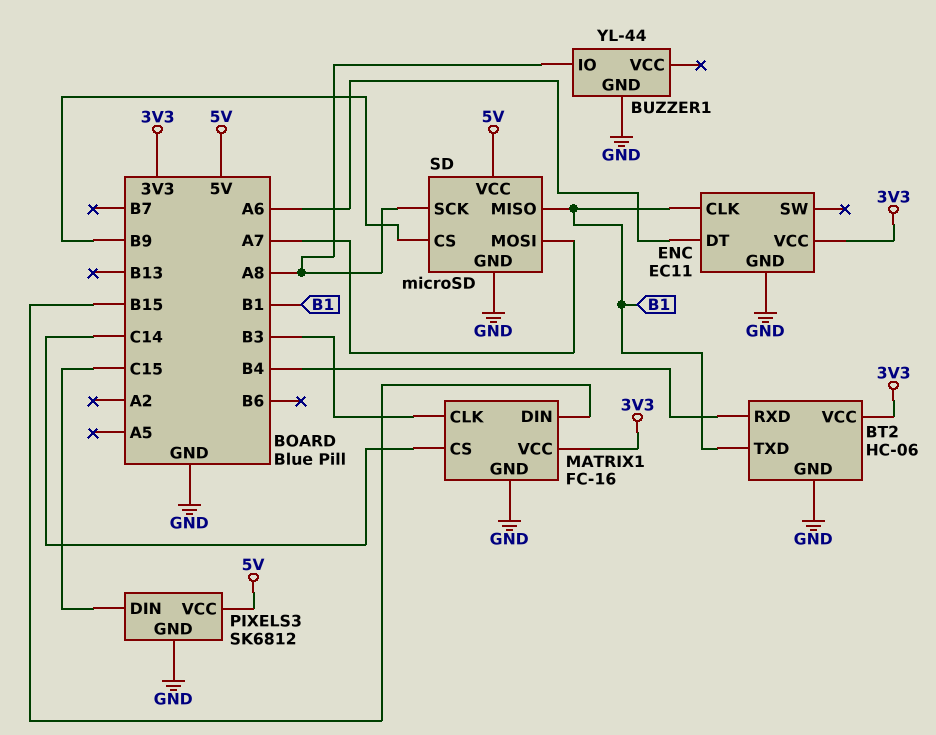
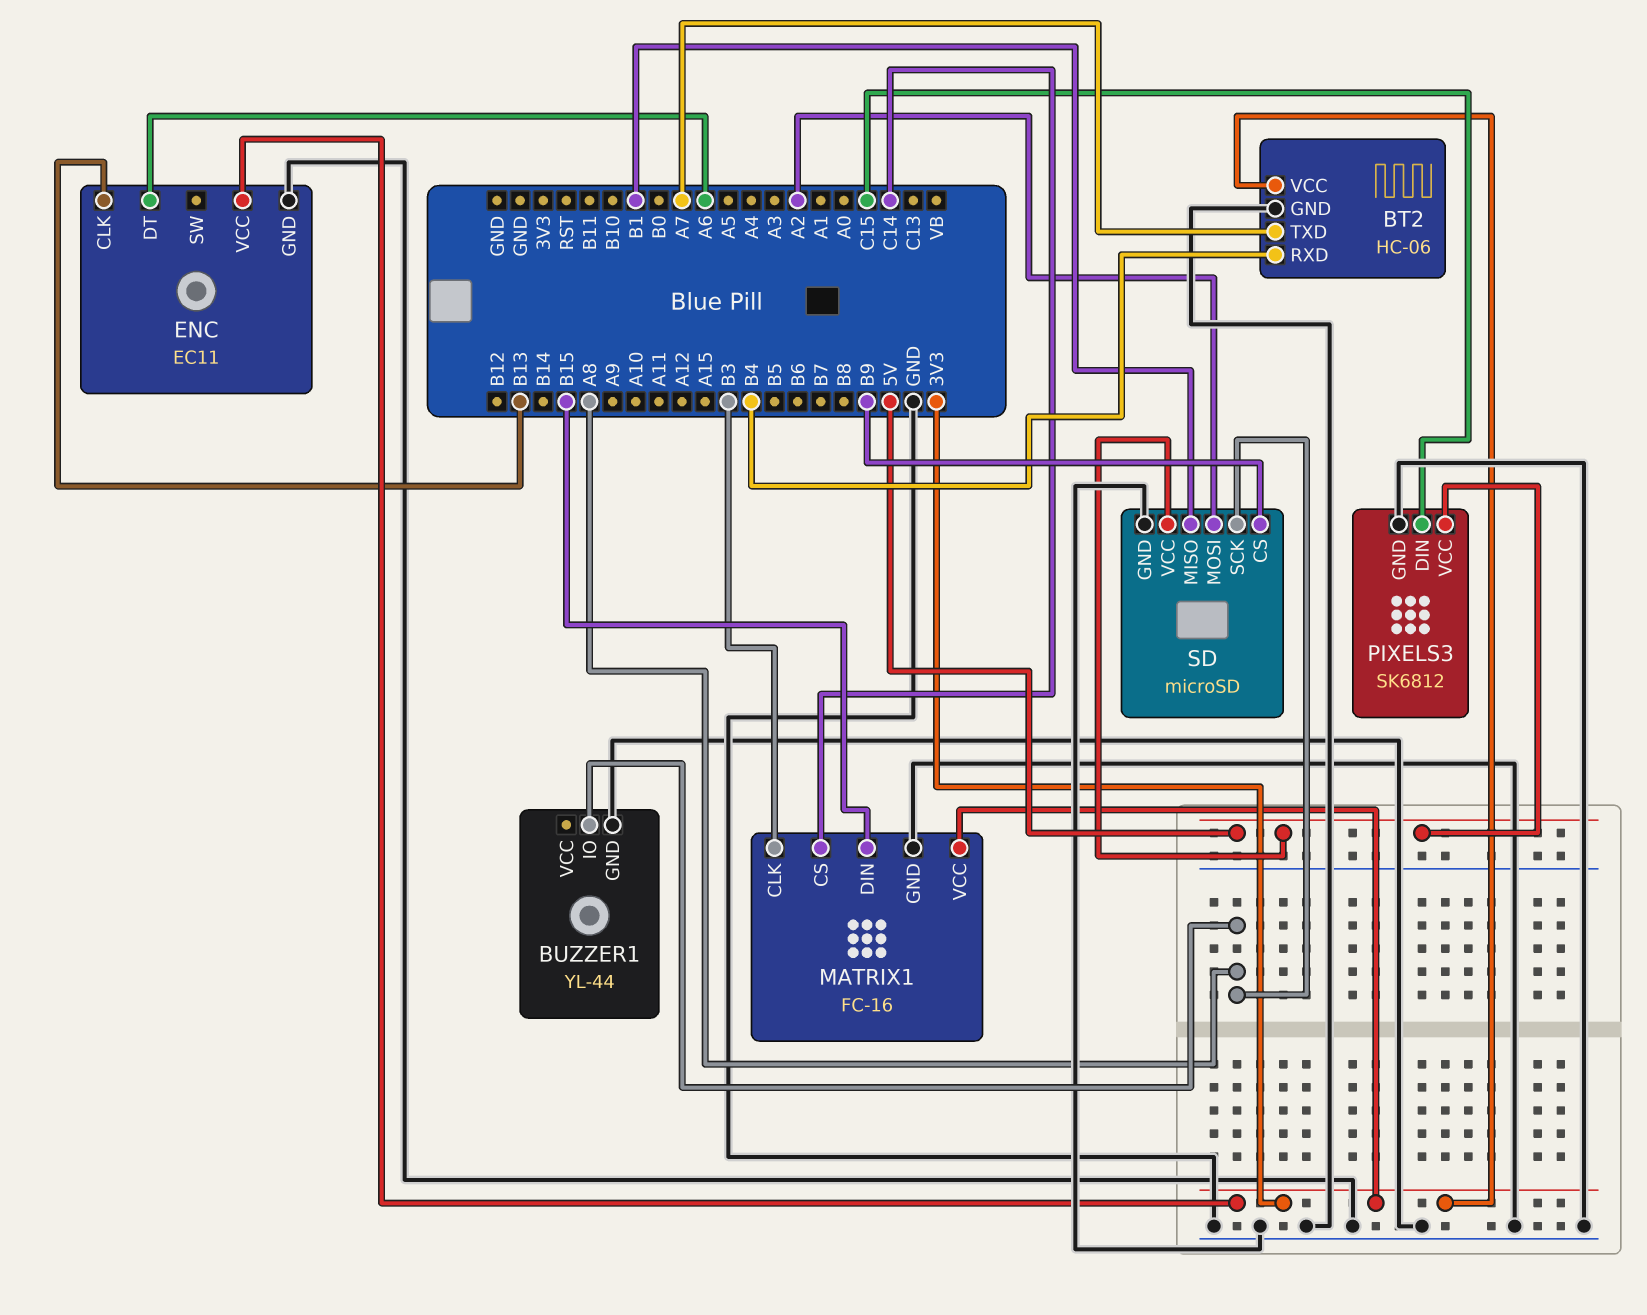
BT2 pin TXD: B1 -> A7
ENC pin CLK: B1 -> B13
SD pin MOSI: A7 -> A2

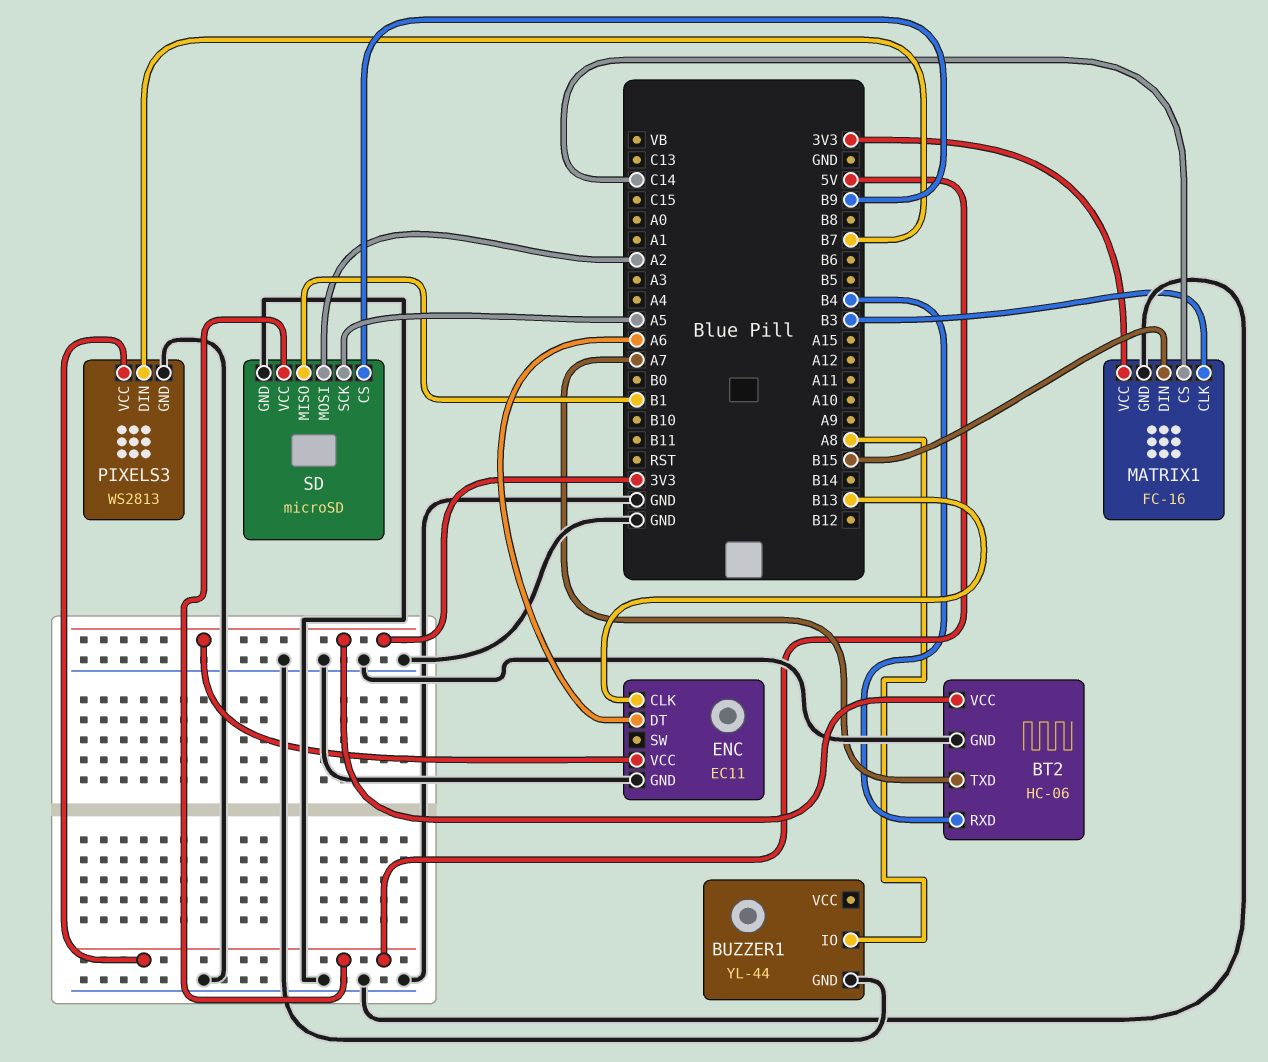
PIXELS3: SK6812 -> WS2813
PIXELS3 pin DIN: C15 -> B7
SD pin SCK: A8 -> A5

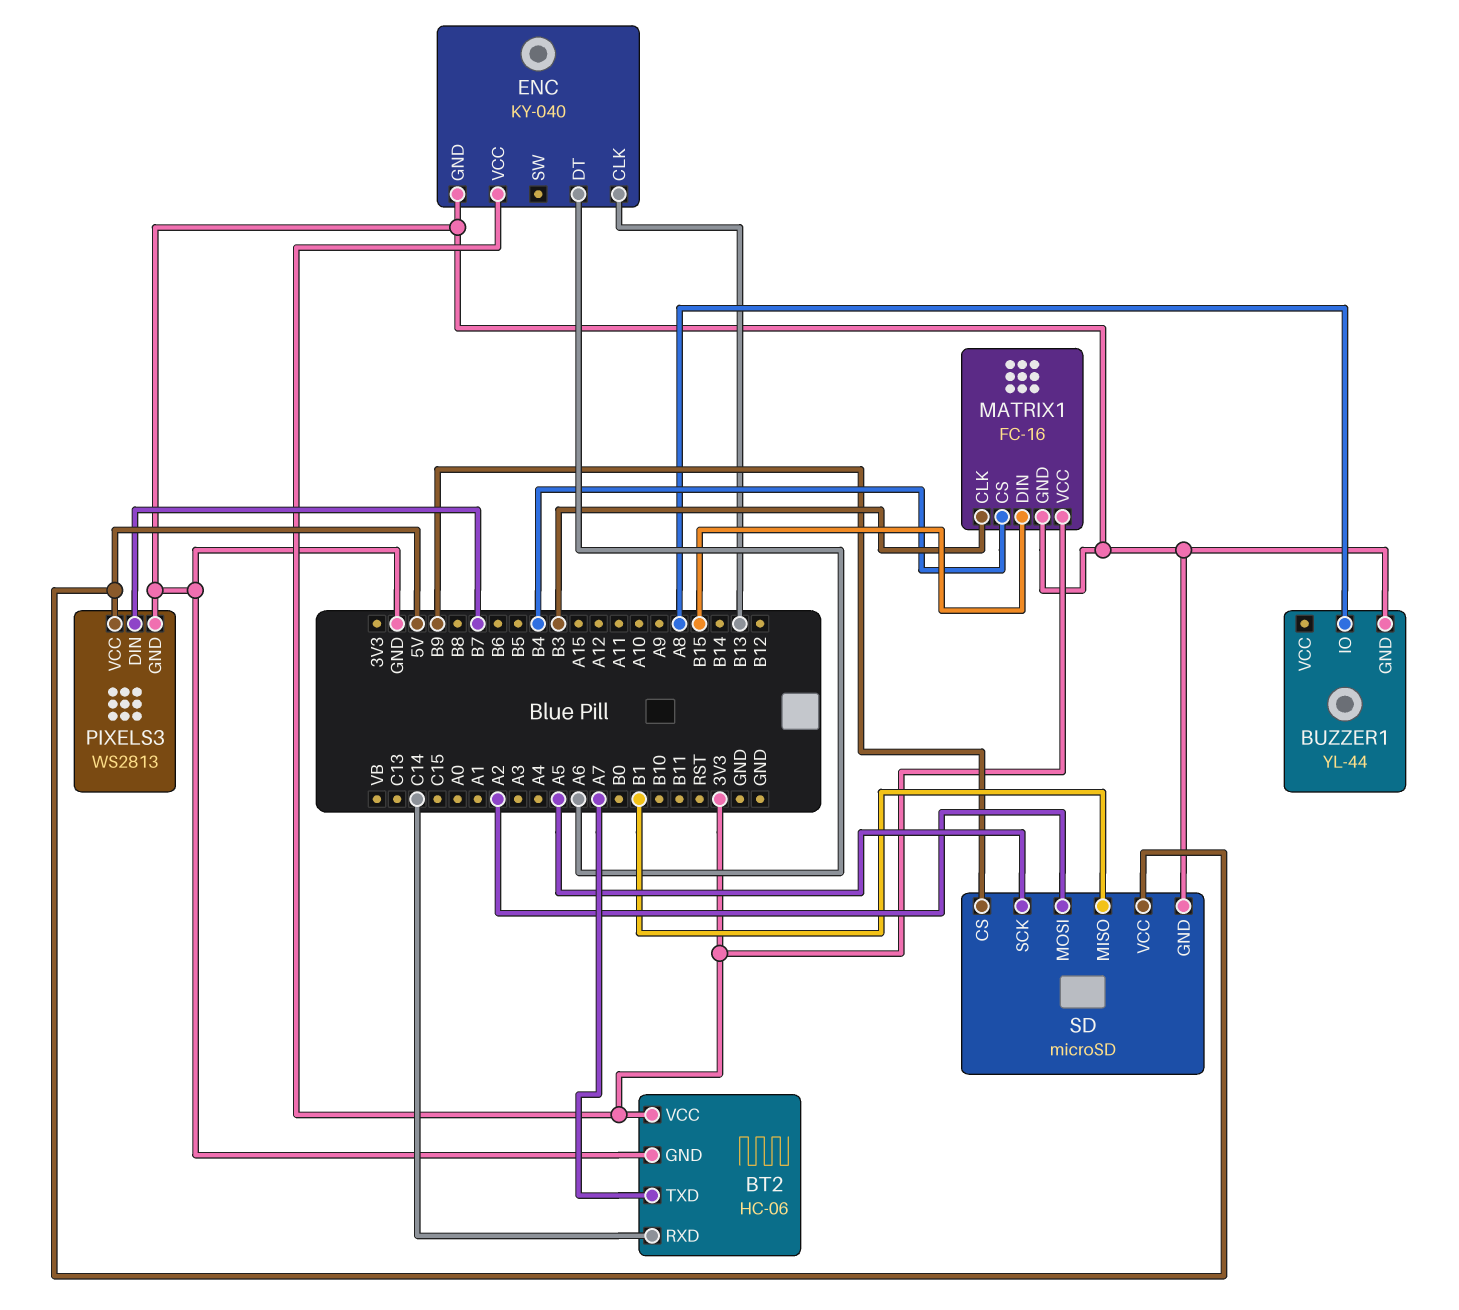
BT2 pin RXD: B4 -> C14
ENC: EC11 -> KY-040
MATRIX1 pin CS: C14 -> B4

